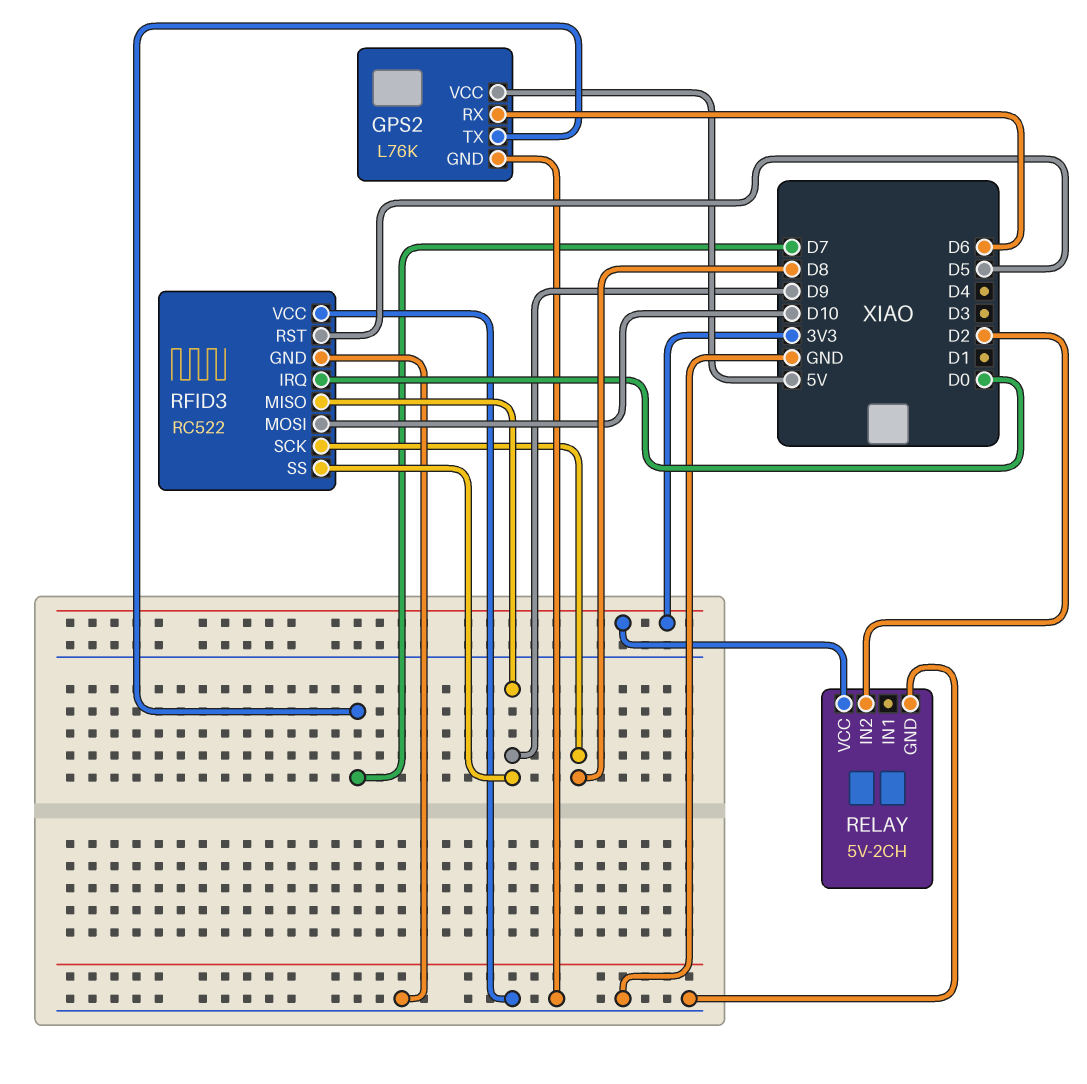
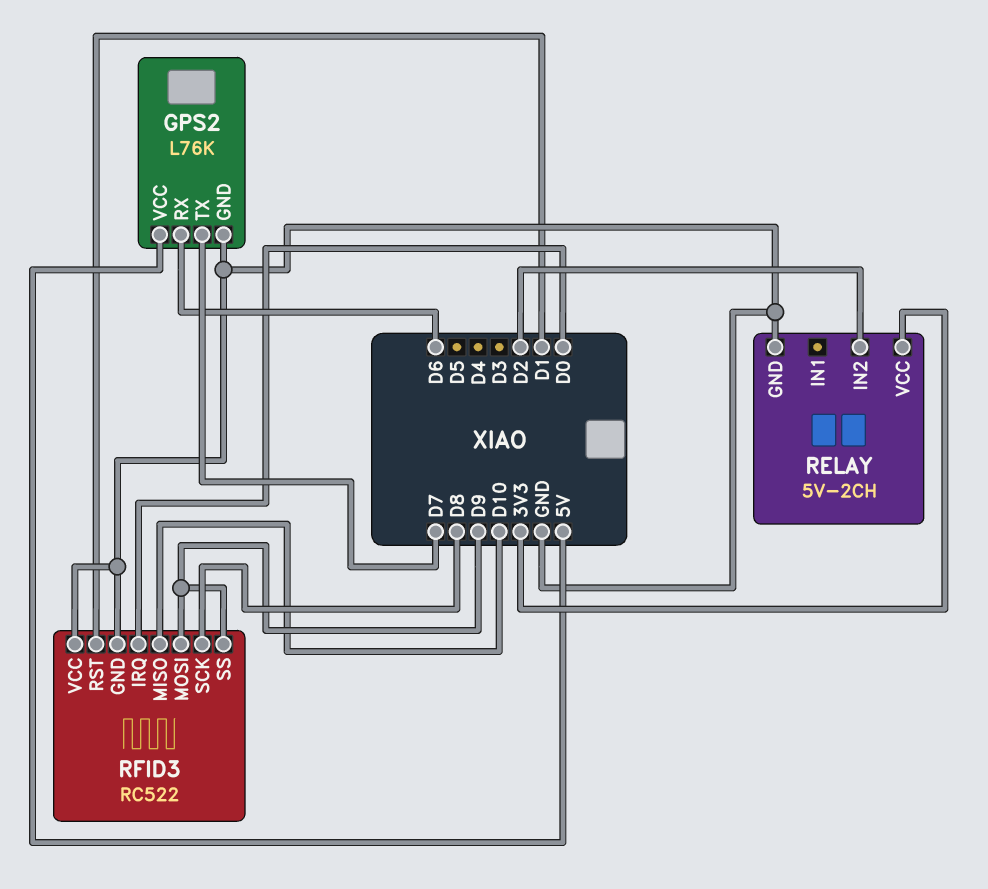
RFID3 pin MISO: D9 -> D10
RFID3 pin MOSI: D10 -> D9
RFID3 pin RST: D5 -> D1

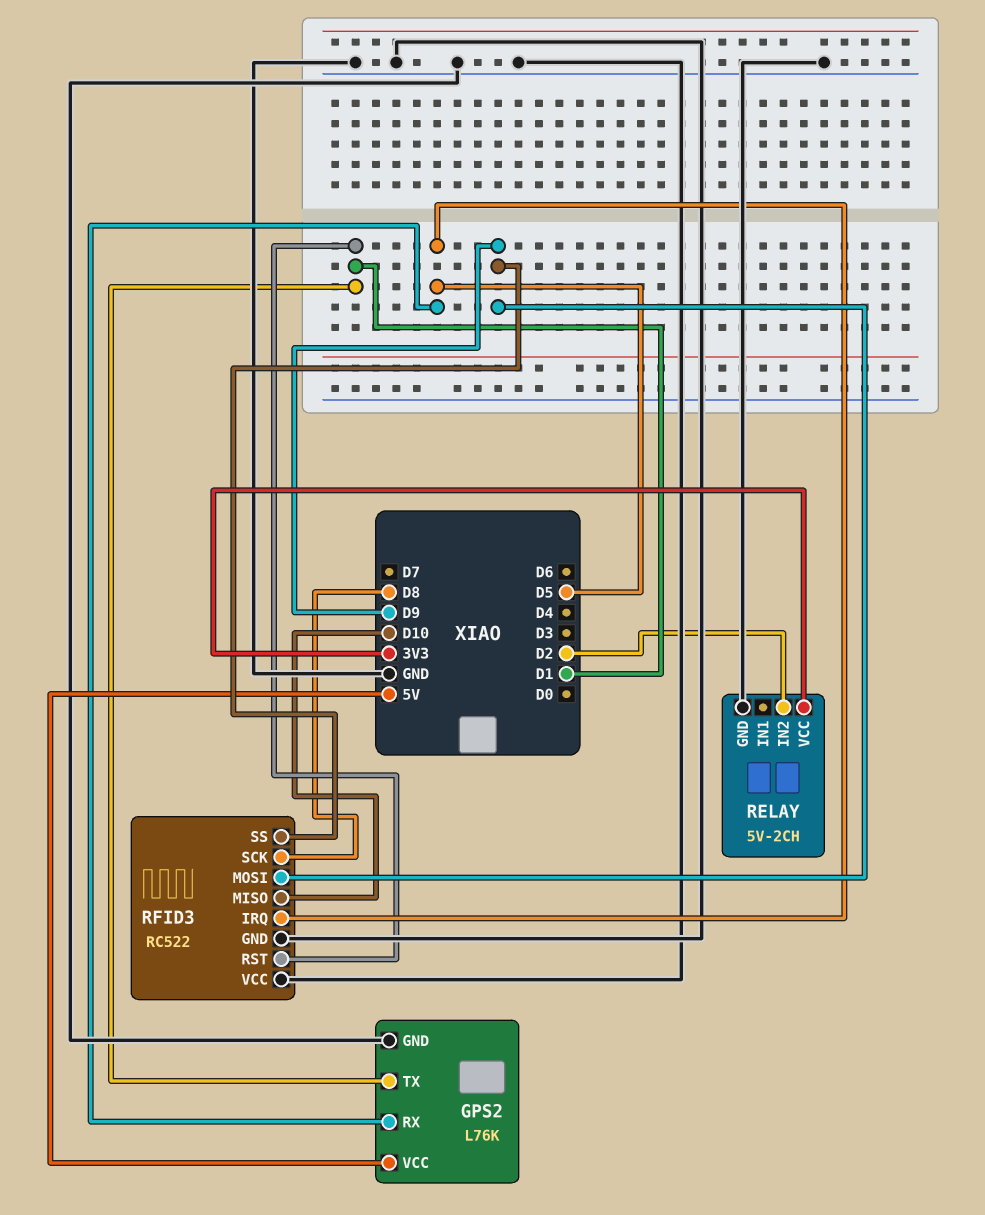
GPS2 pin RX: D6 -> D5
GPS2 pin TX: D7 -> D1
RFID3 pin IRQ: D0 -> D5

